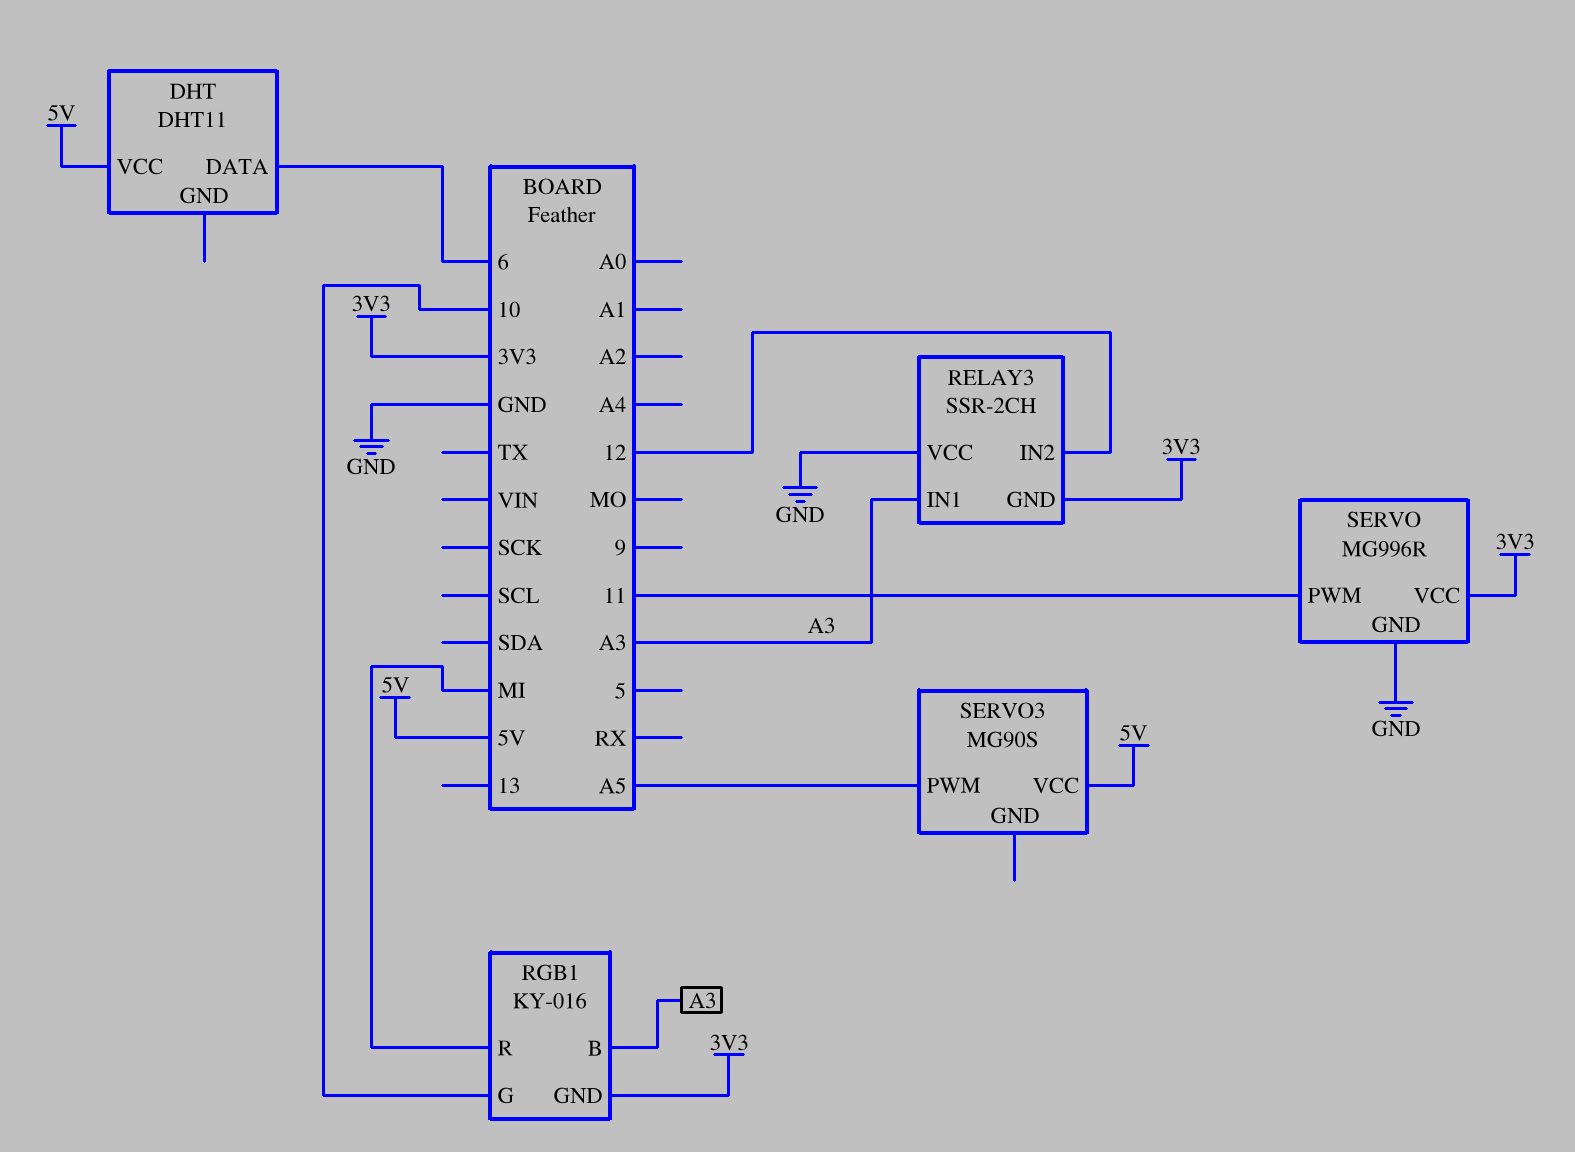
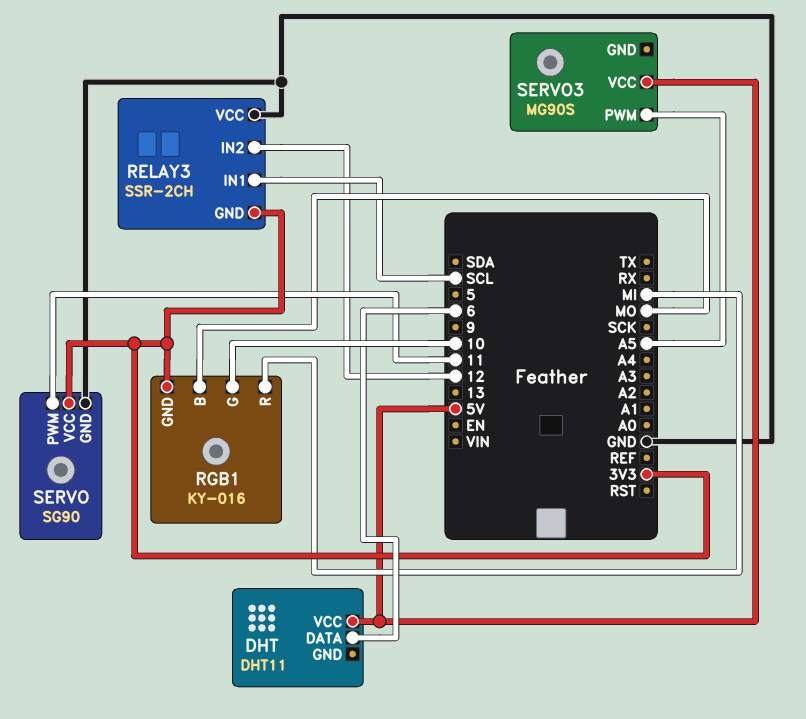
RELAY3 pin IN1: A3 -> SCL
RGB1 pin B: A3 -> MO
SERVO: MG996R -> SG90

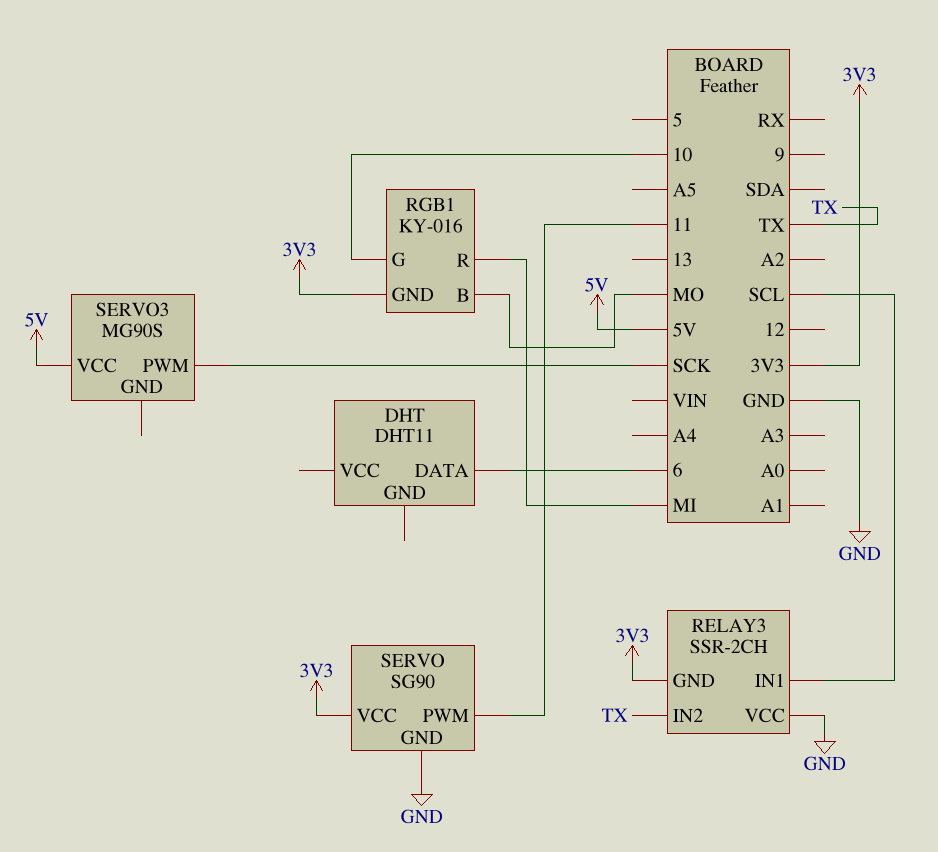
DHT pin VCC: 5V -> none
RELAY3 pin IN2: 12 -> TX
SERVO3 pin PWM: A5 -> SCK

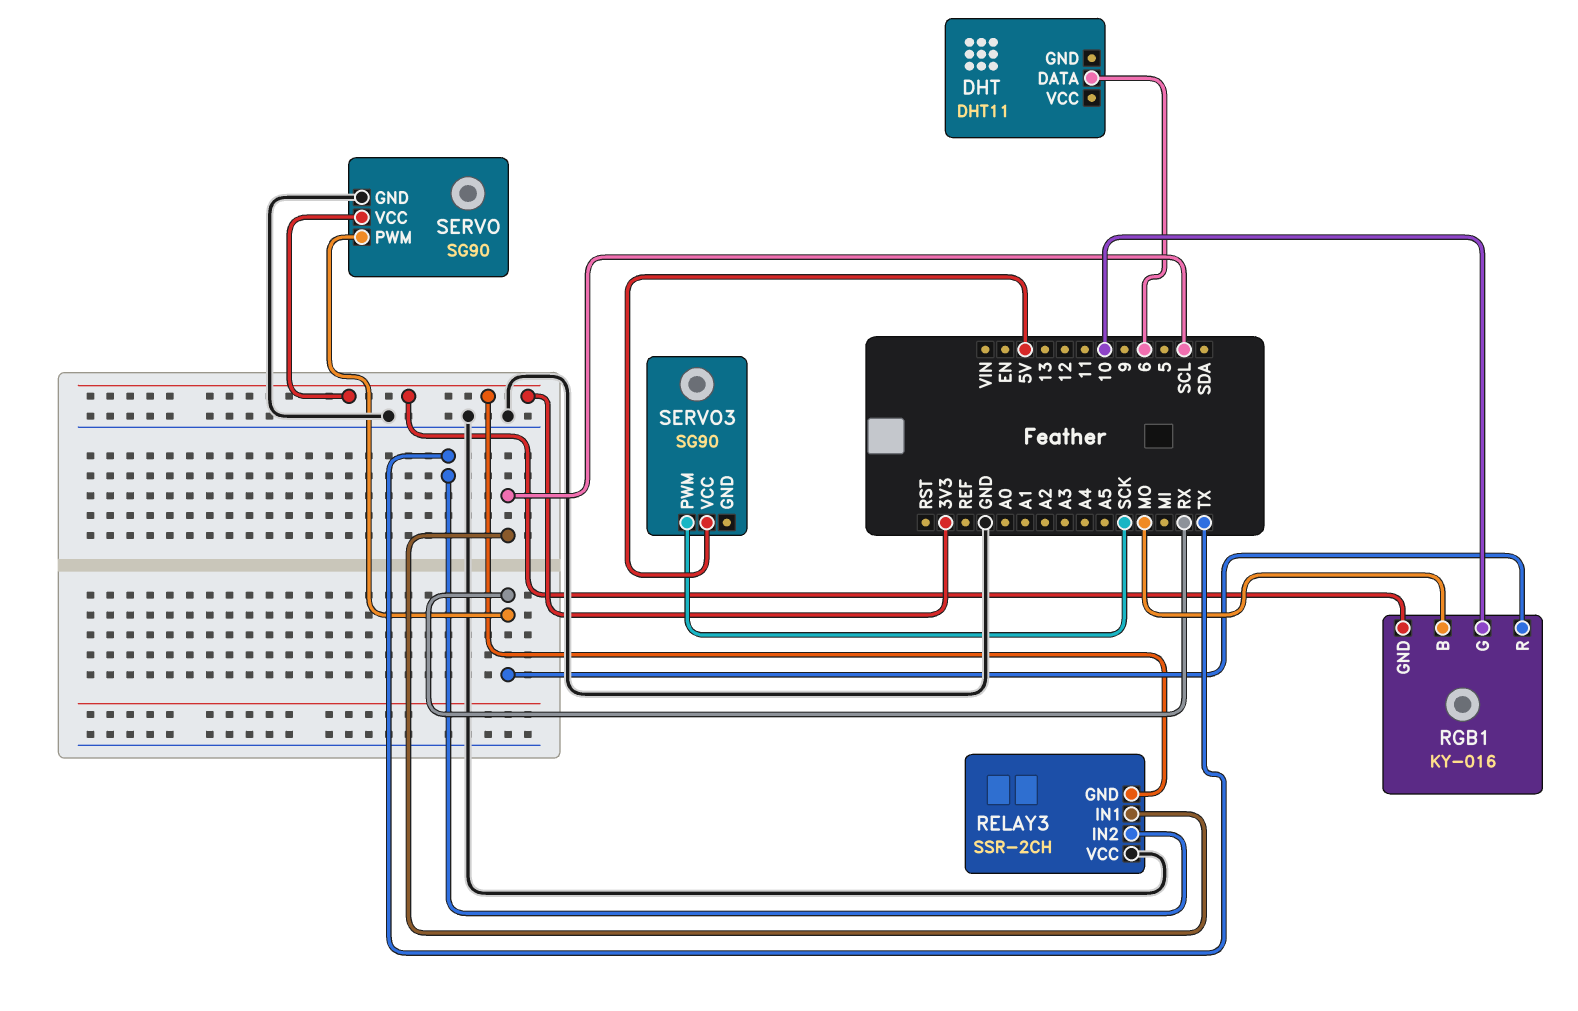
RGB1 pin R: MI -> RX
SERVO pin PWM: 11 -> RX
SERVO3: MG90S -> SG90

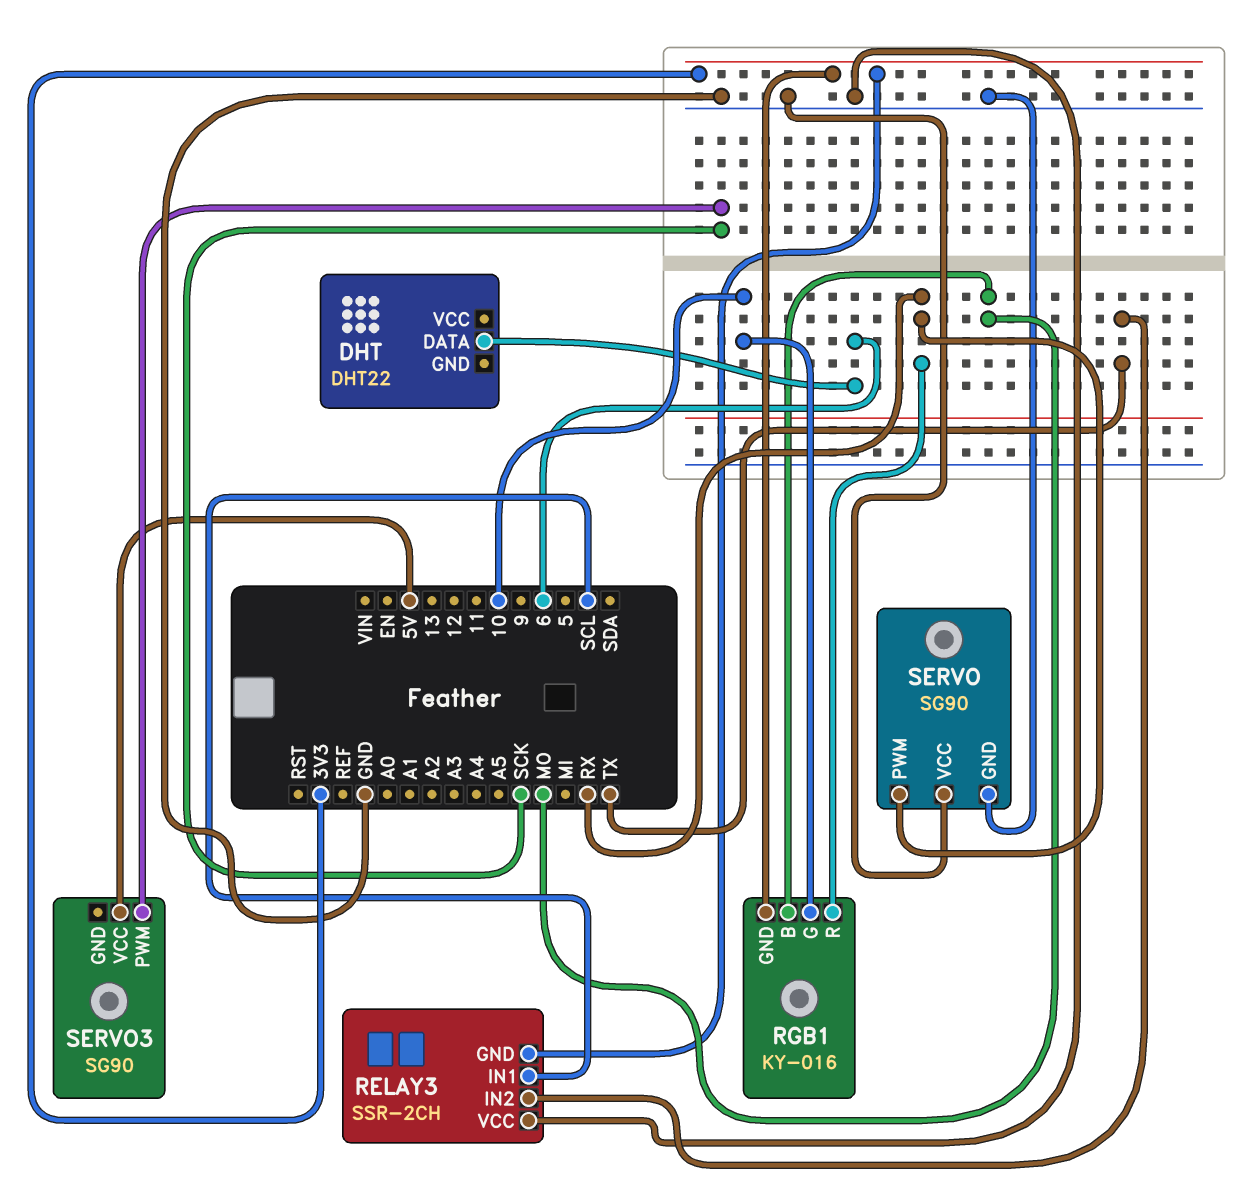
DHT: DHT11 -> DHT22
SERVO pin VCC: 3V3 -> GND

